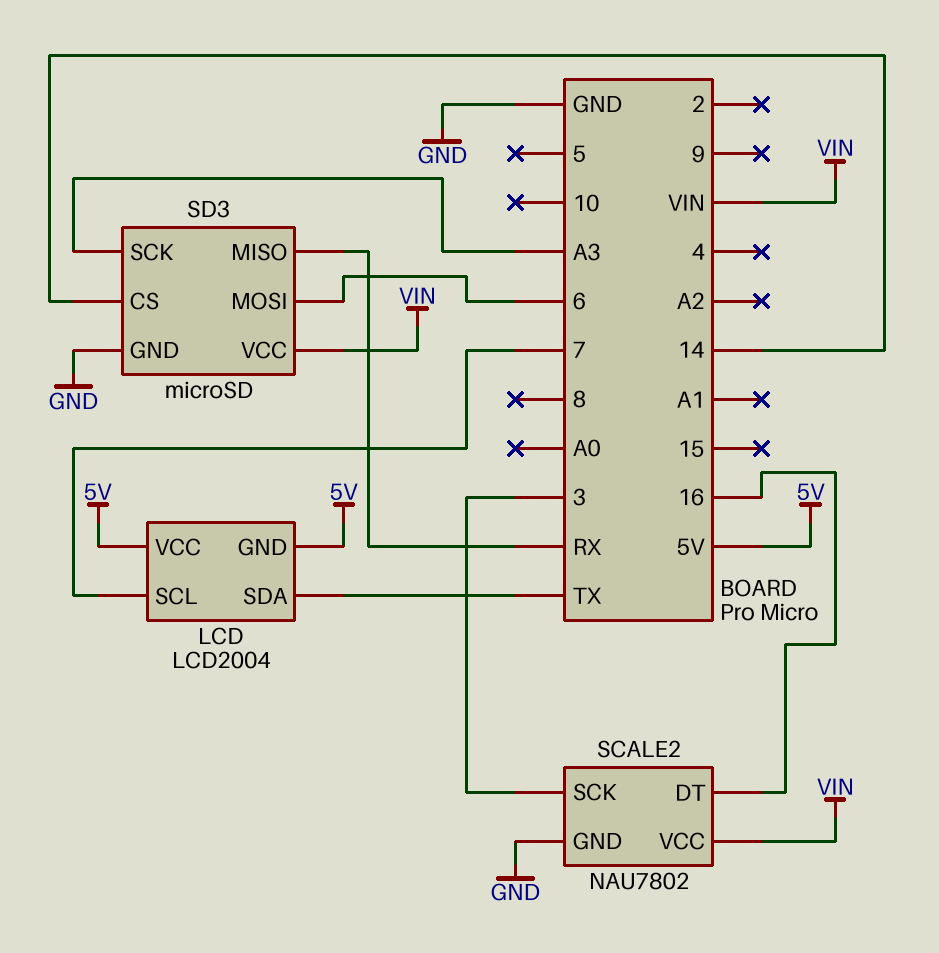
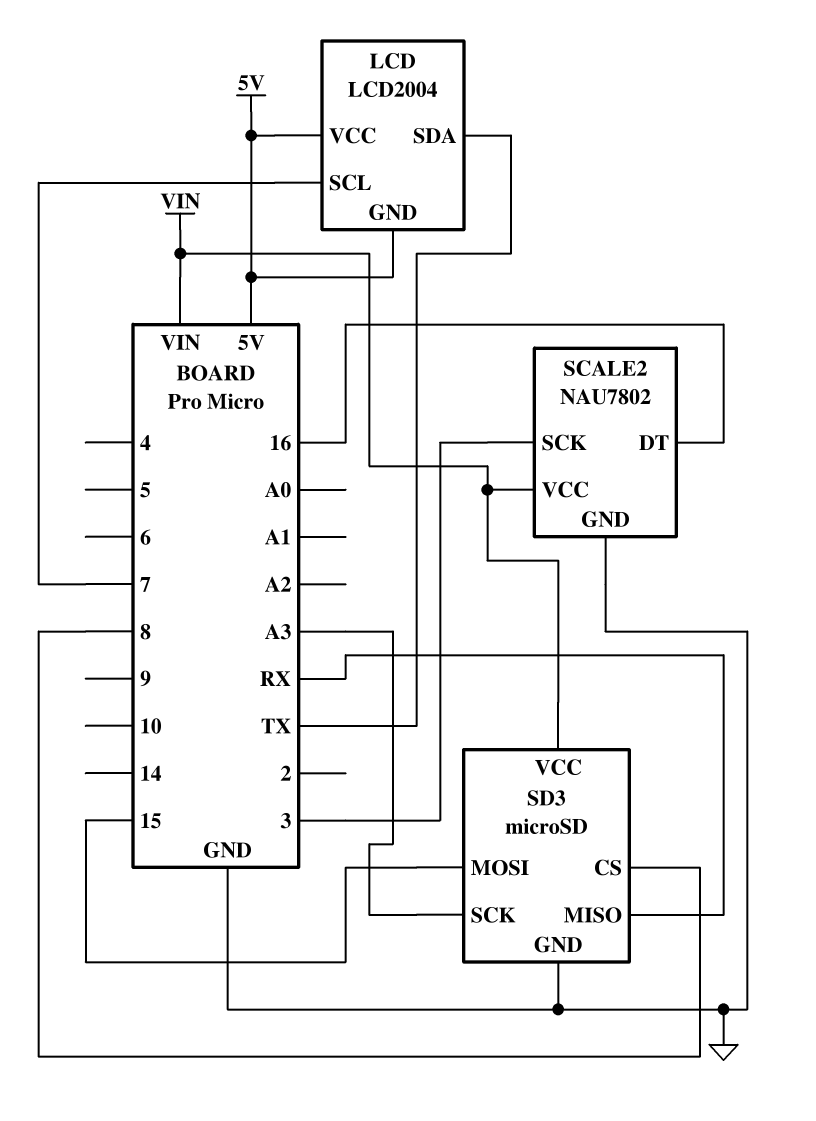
SD3 pin CS: 14 -> 8
SD3 pin MOSI: 6 -> 15

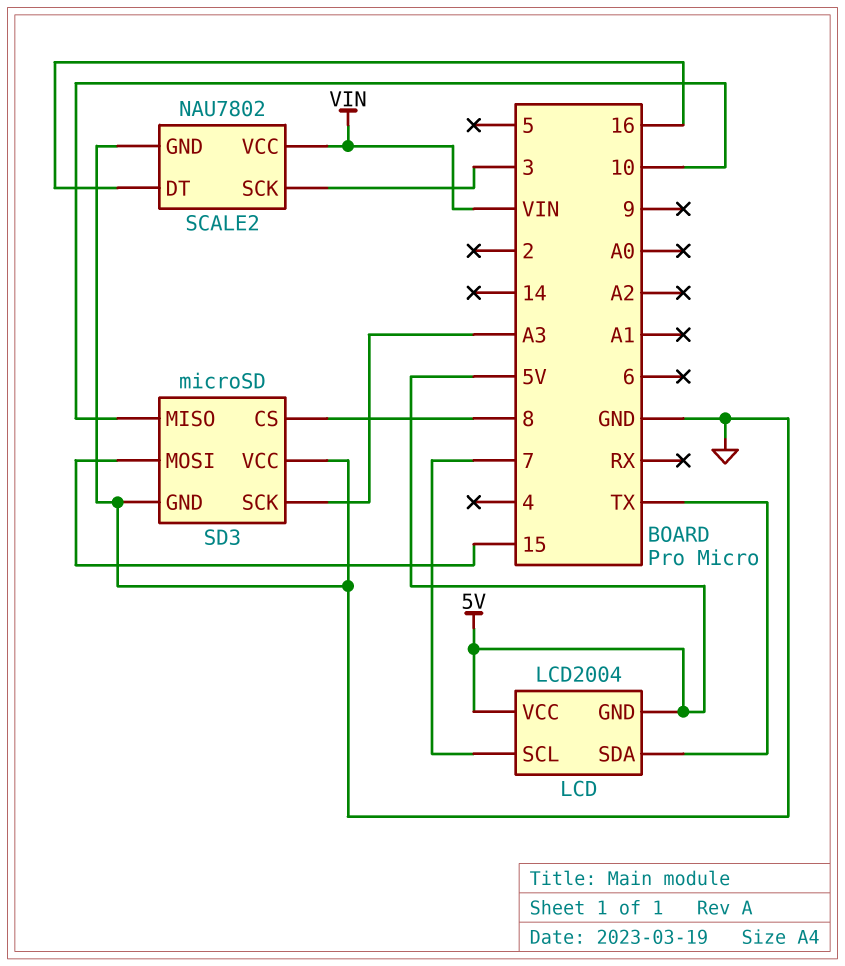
SD3 pin MISO: RX -> 10
SD3 pin VCC: VIN -> GND

